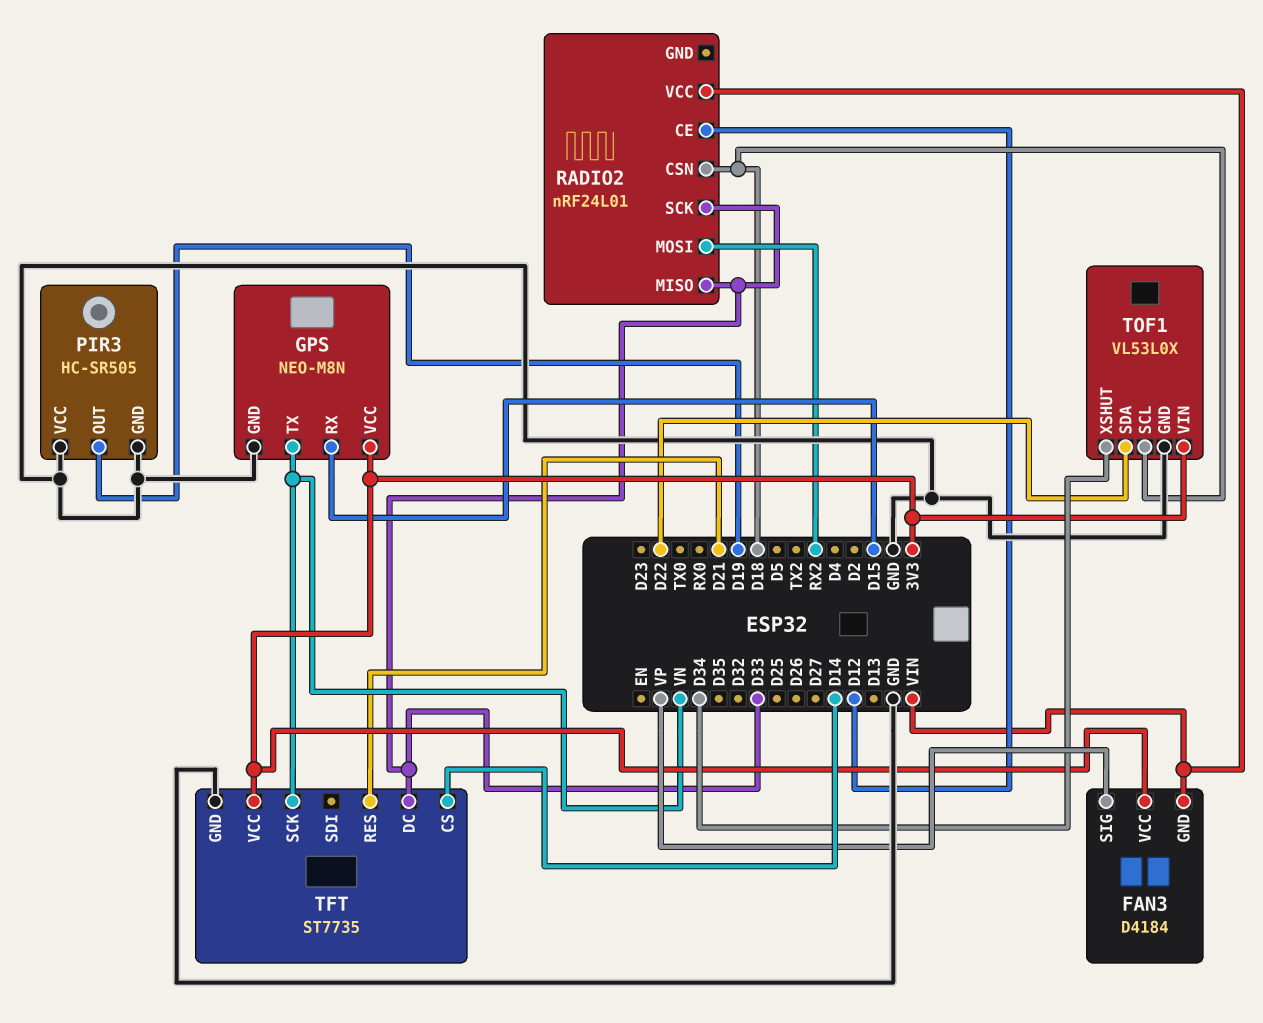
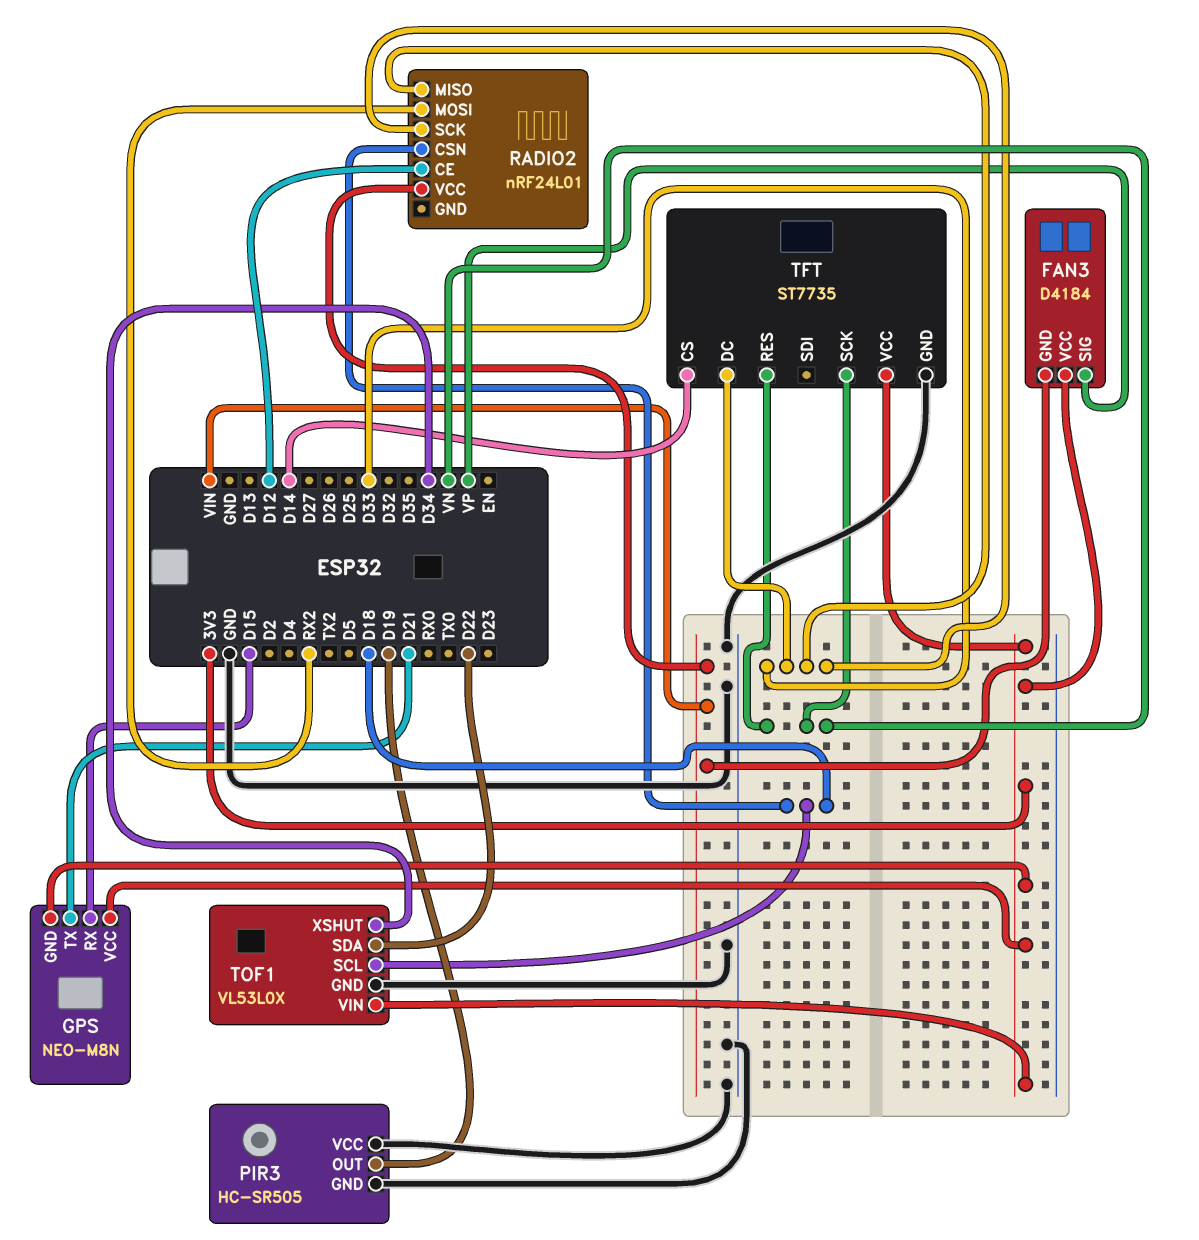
GPS pin GND: GND -> 3V3
GPS pin TX: VN -> D21
TFT pin RES: D21 -> VN

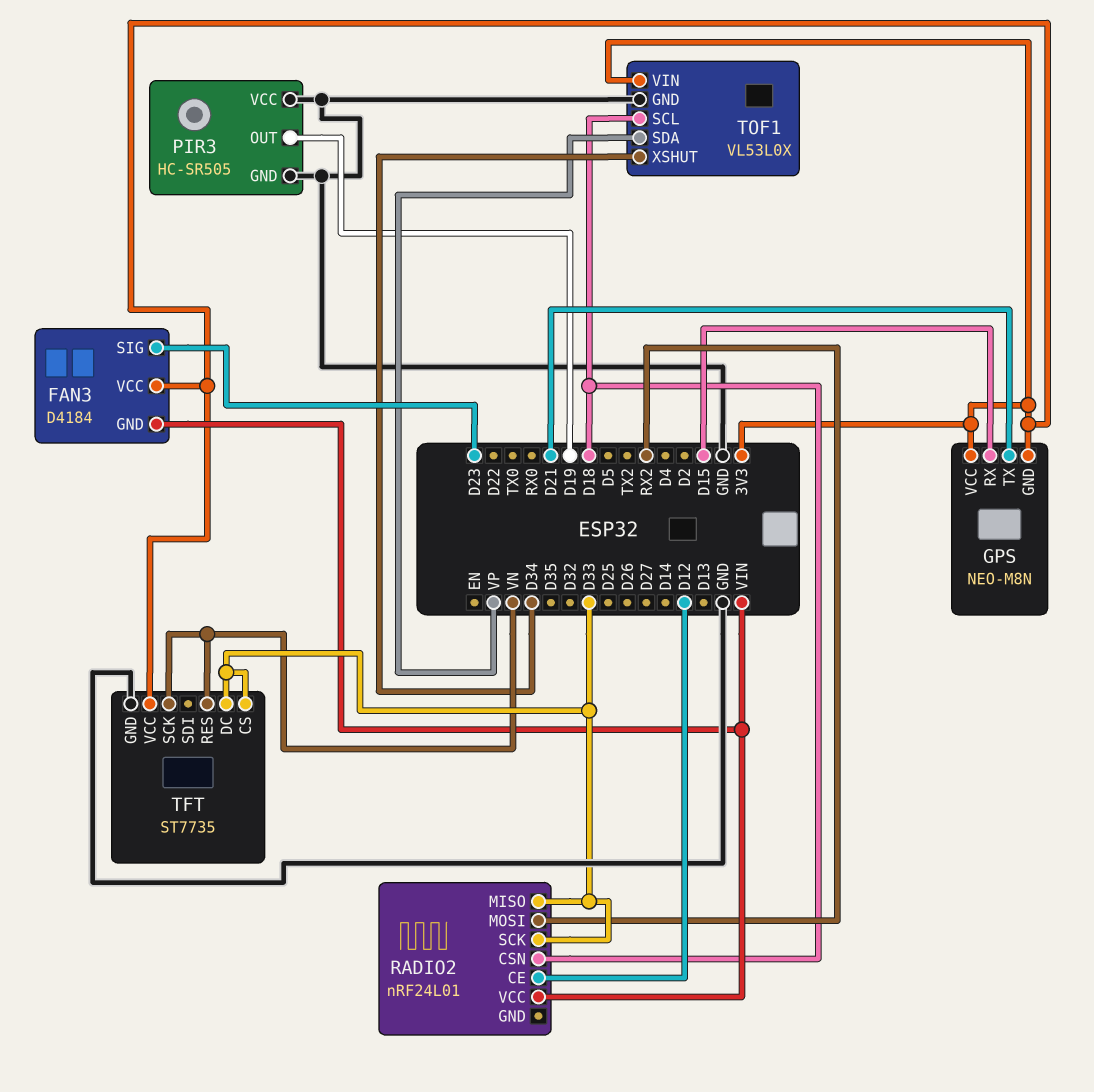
FAN3 pin SIG: VP -> D23
TFT pin CS: D14 -> D33
TOF1 pin SDA: D22 -> VP

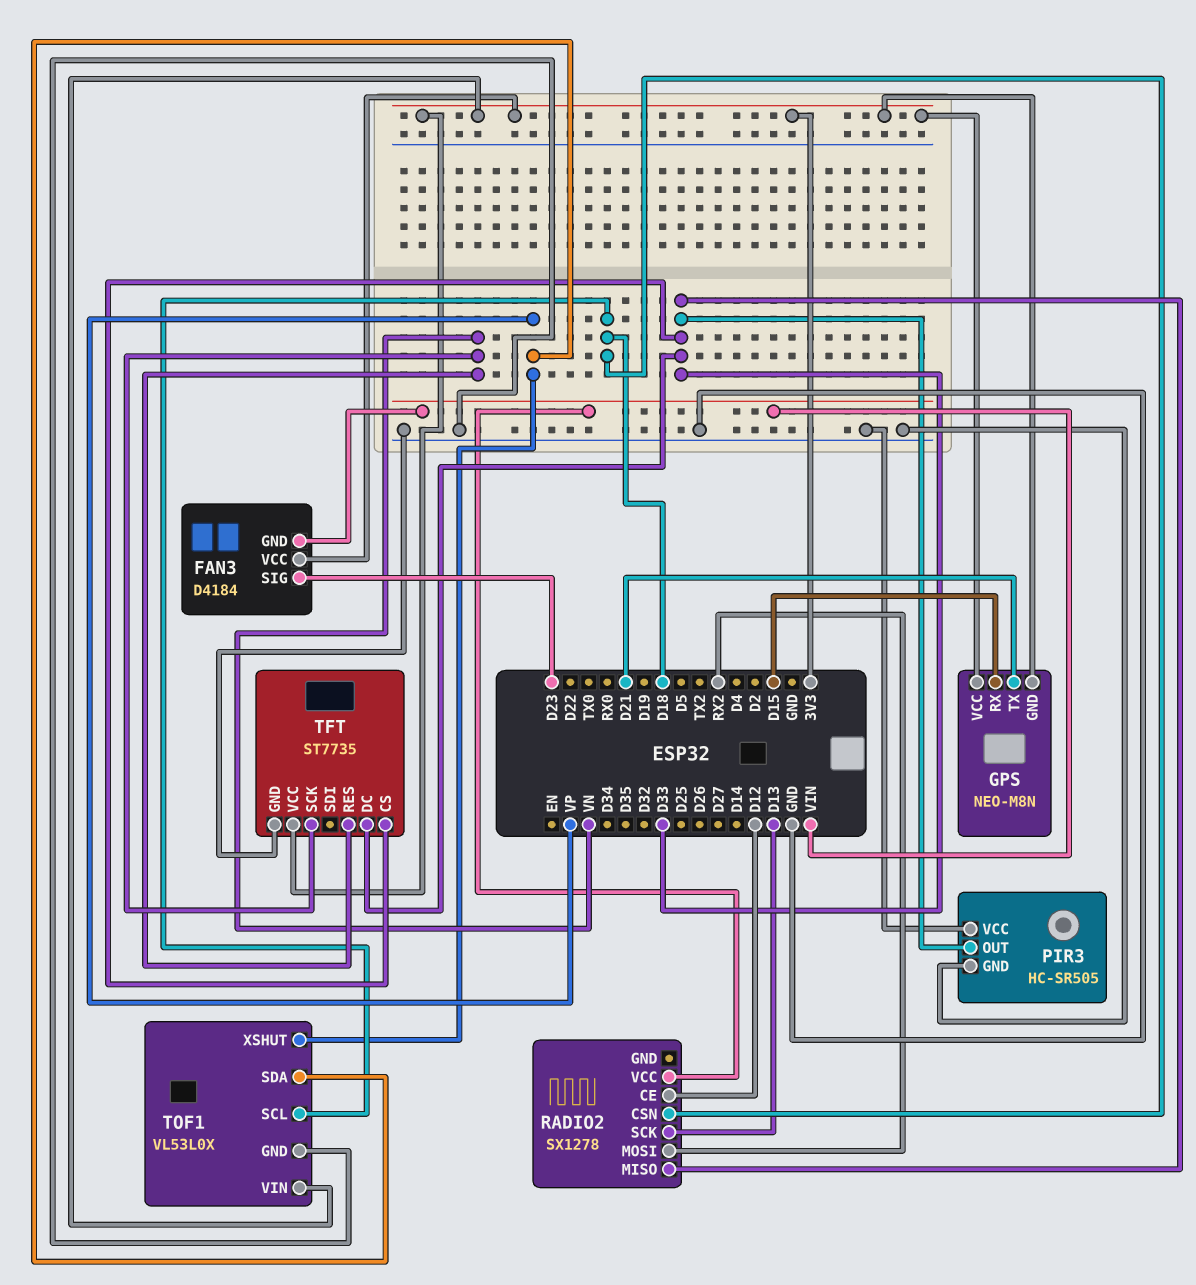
PIR3 pin OUT: D19 -> D33
RADIO2: nRF24L01 -> SX1278
RADIO2 pin SCK: D33 -> D13
TOF1 pin XSHUT: D34 -> VP

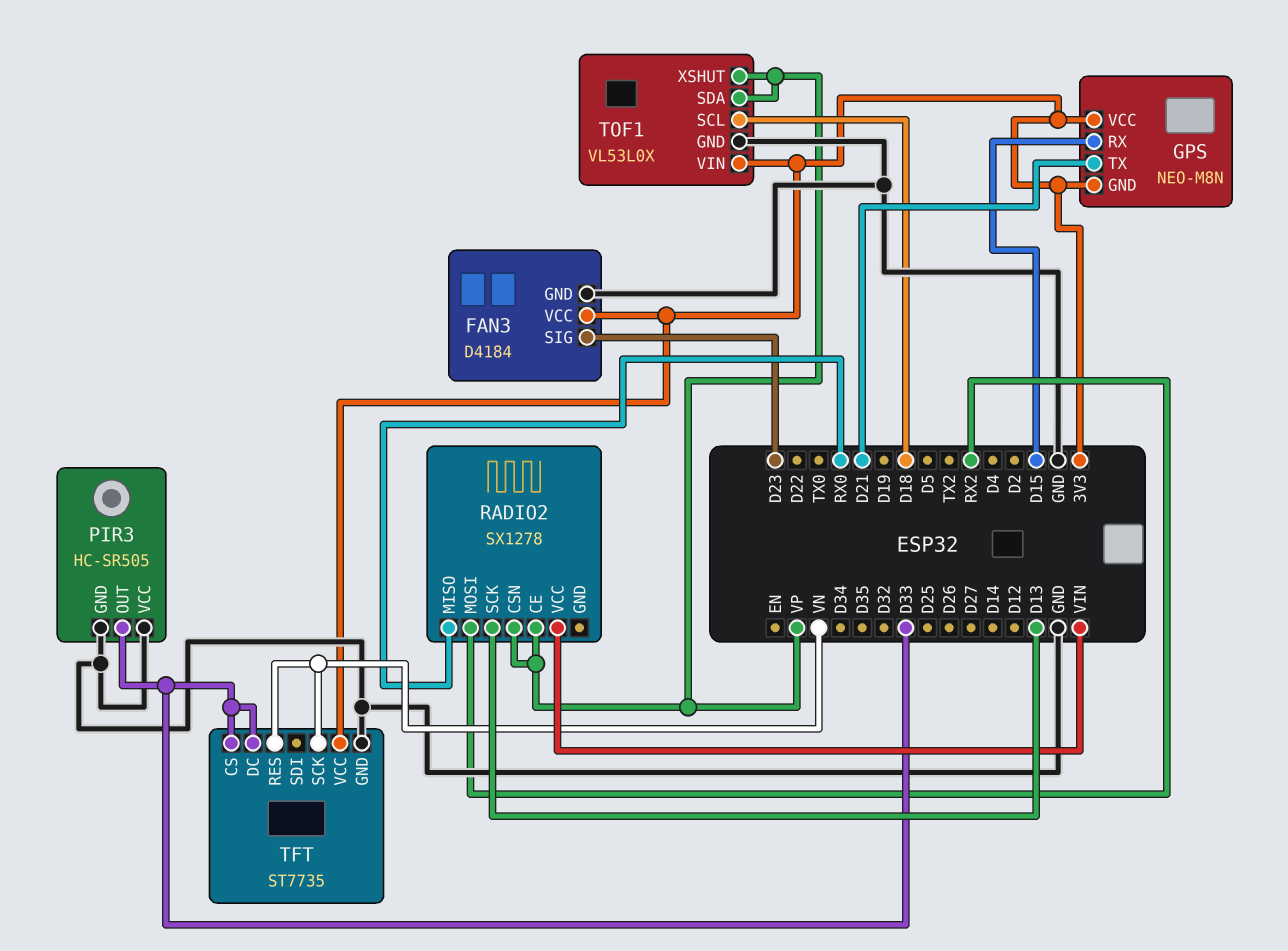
FAN3 pin GND: VIN -> GND
RADIO2 pin CE: D12 -> VP
RADIO2 pin CSN: D18 -> VP
RADIO2 pin MISO: D33 -> RX0

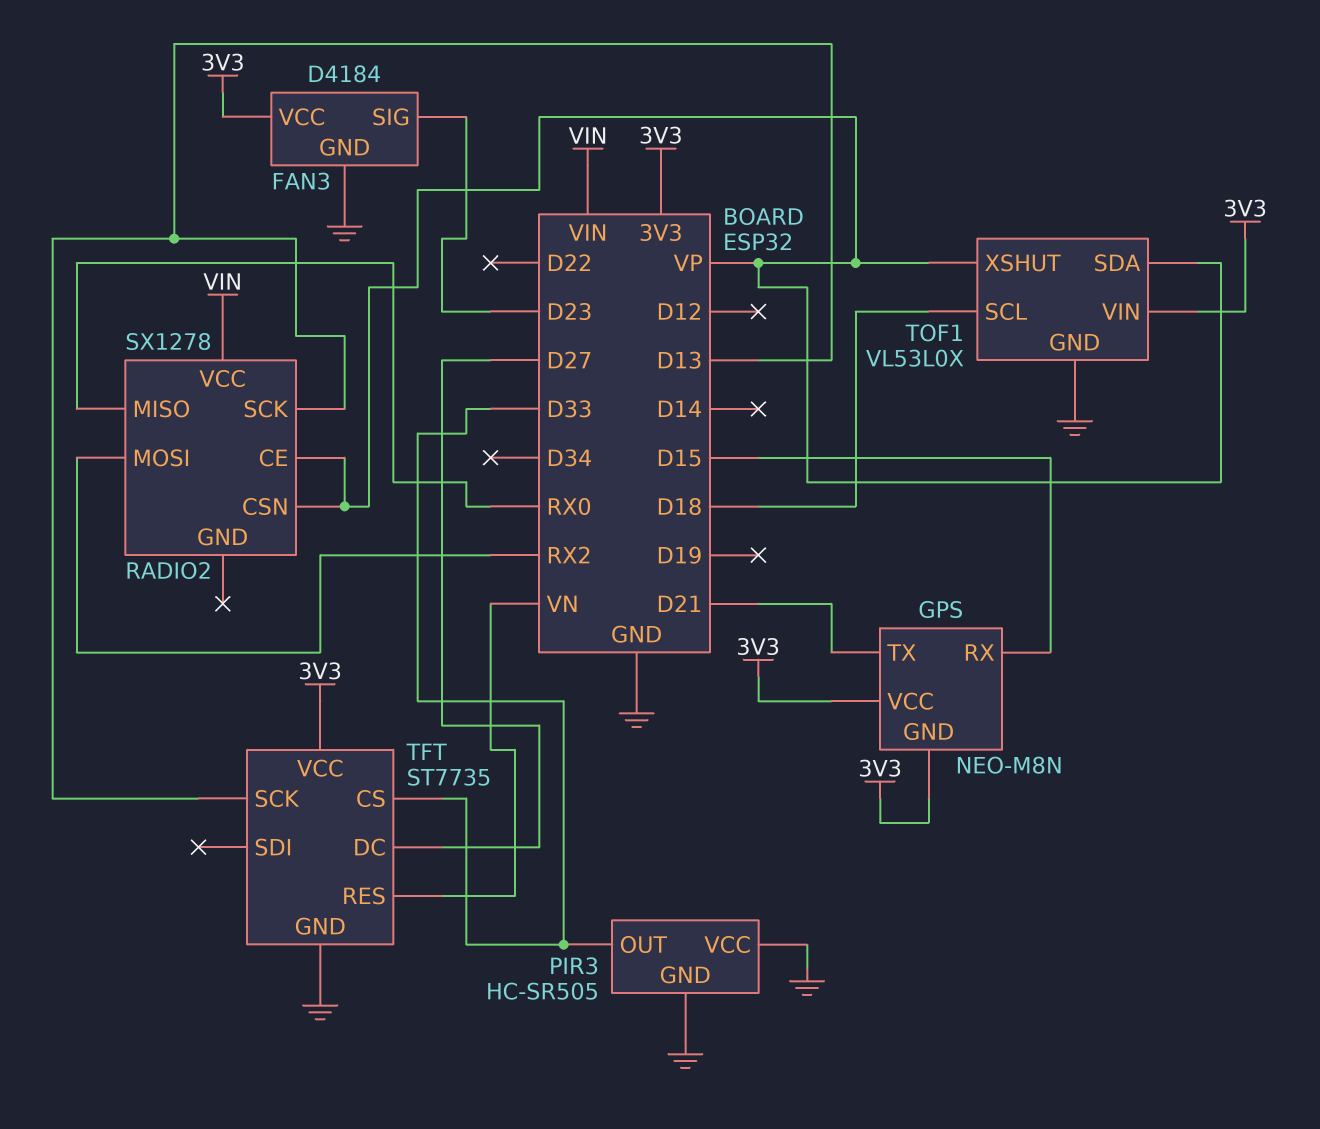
TFT pin DC: D33 -> D27
TFT pin SCK: VN -> D13

